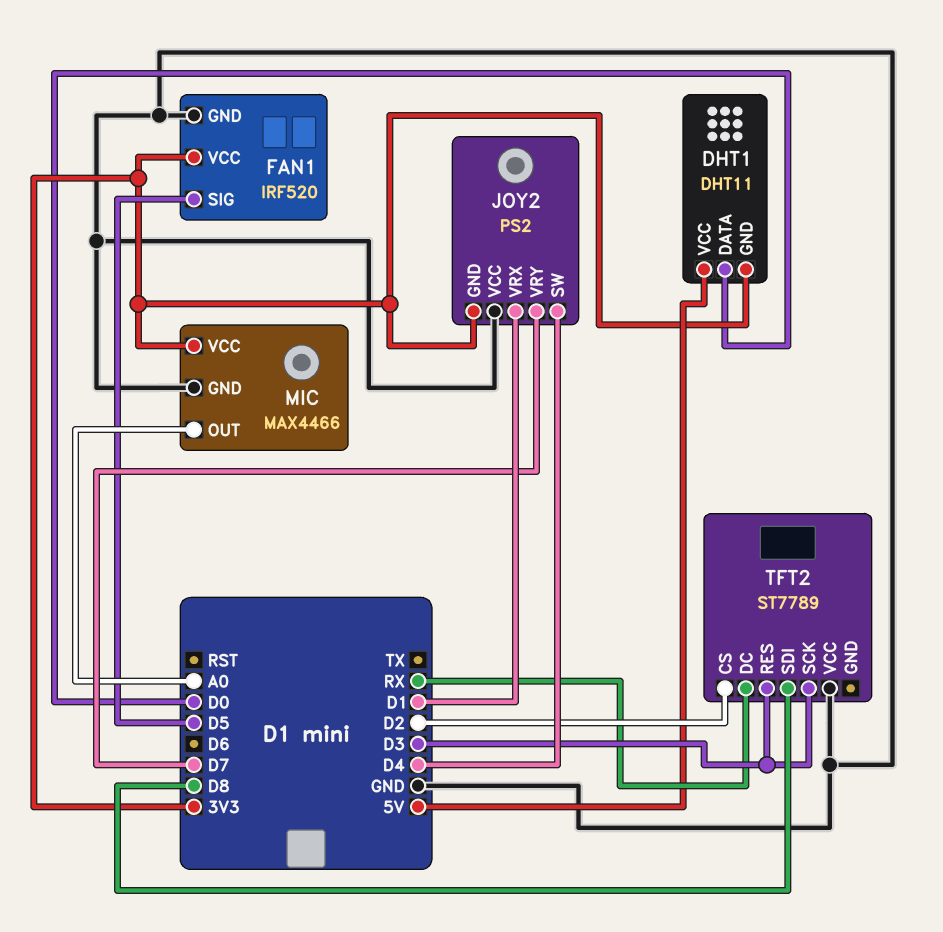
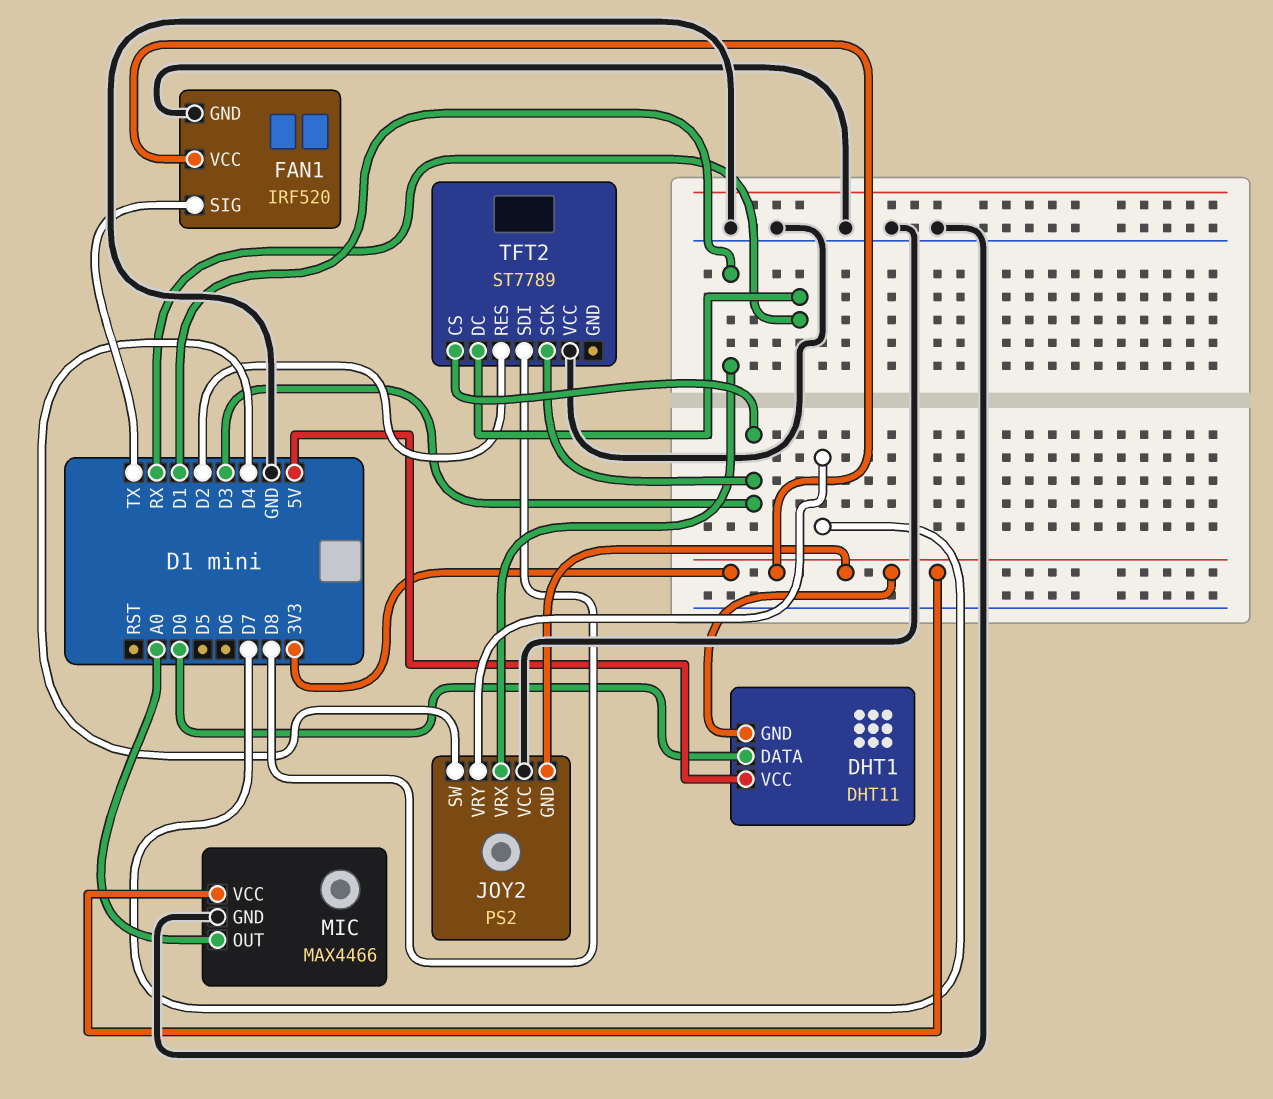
FAN1 pin SIG: D5 -> TX
TFT2 pin CS: D2 -> D3
TFT2 pin RES: D3 -> D2

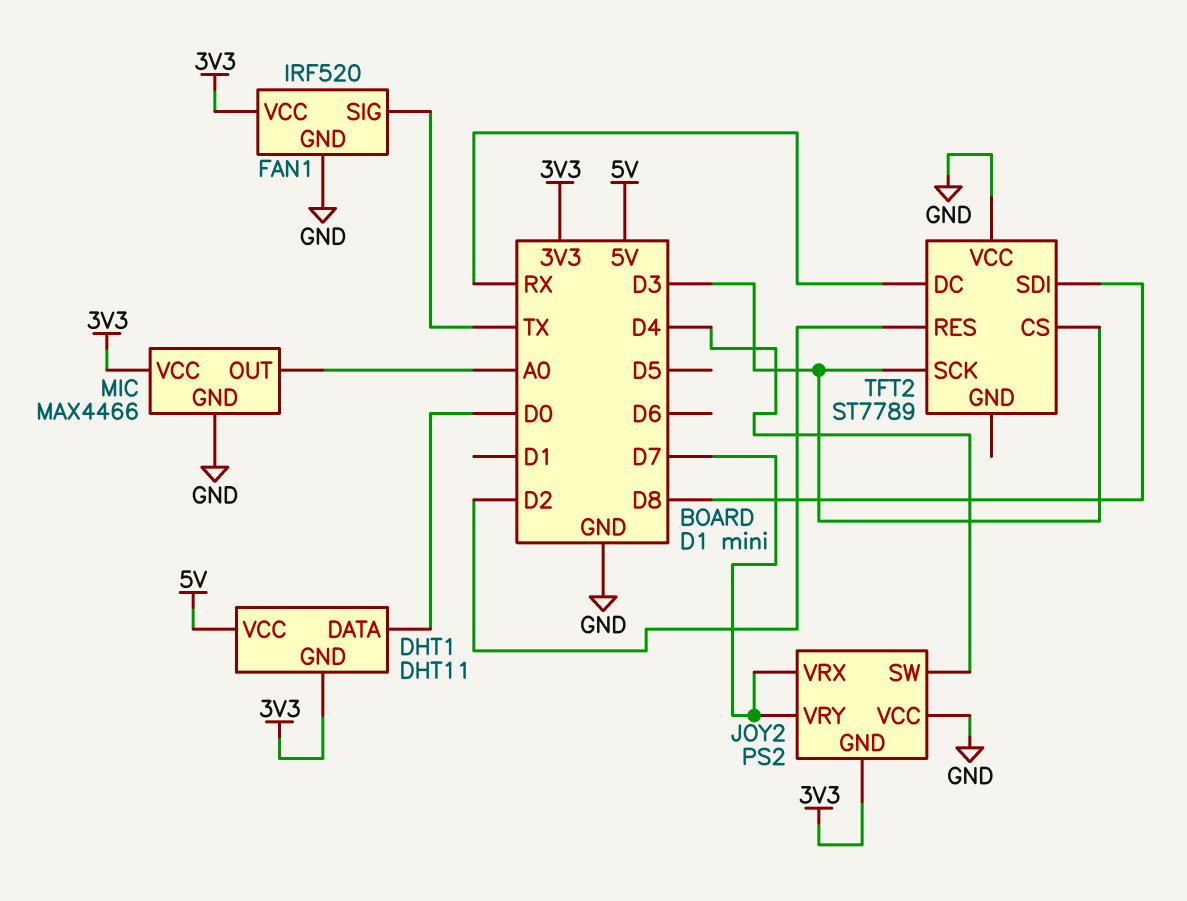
JOY2 pin VRX: D1 -> D7

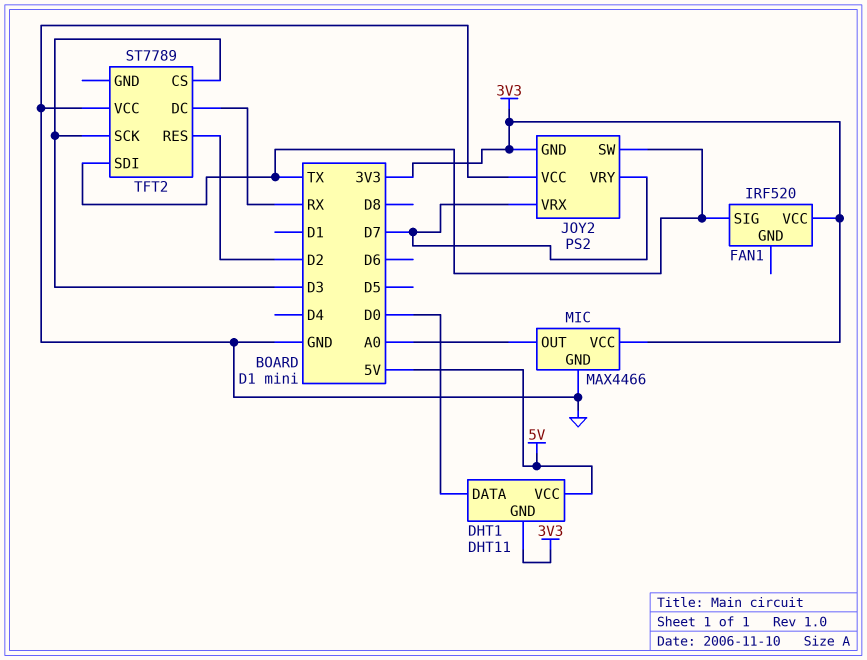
FAN1 pin GND: GND -> none
JOY2 pin SW: D4 -> TX
TFT2 pin SDI: D8 -> TX

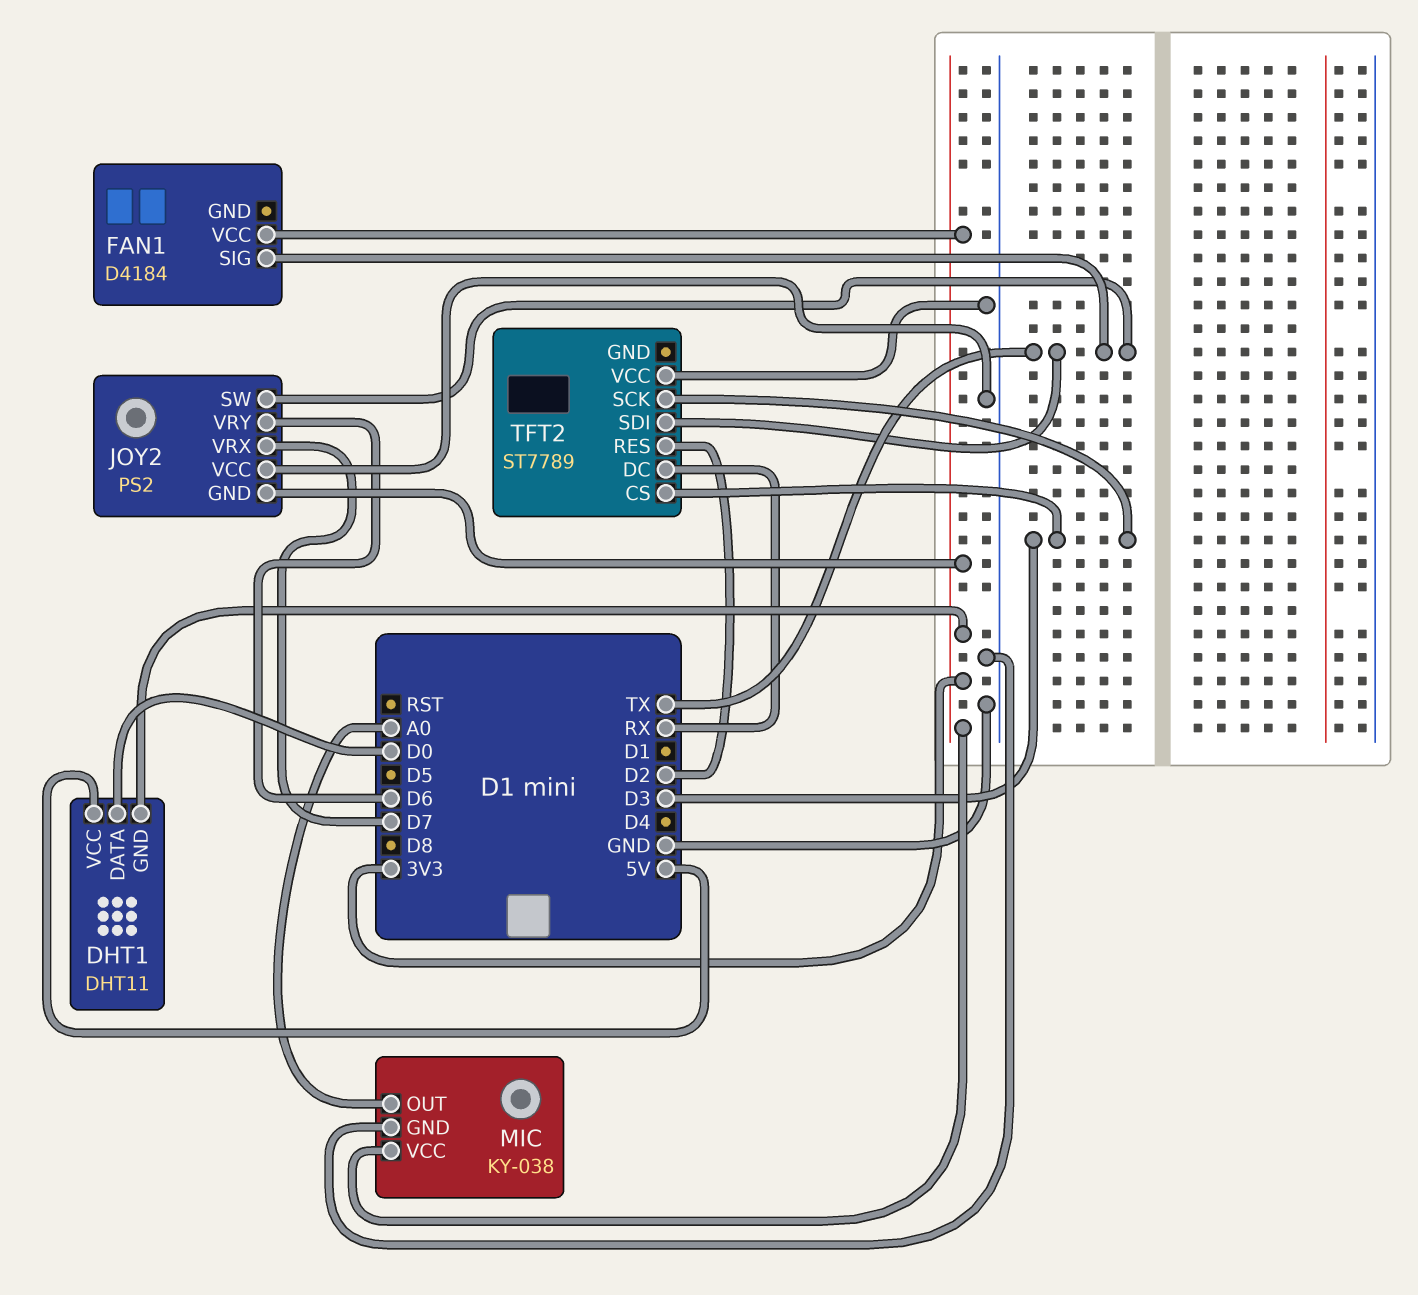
FAN1: IRF520 -> D4184
JOY2 pin VRY: D7 -> D6
MIC: MAX4466 -> KY-038

